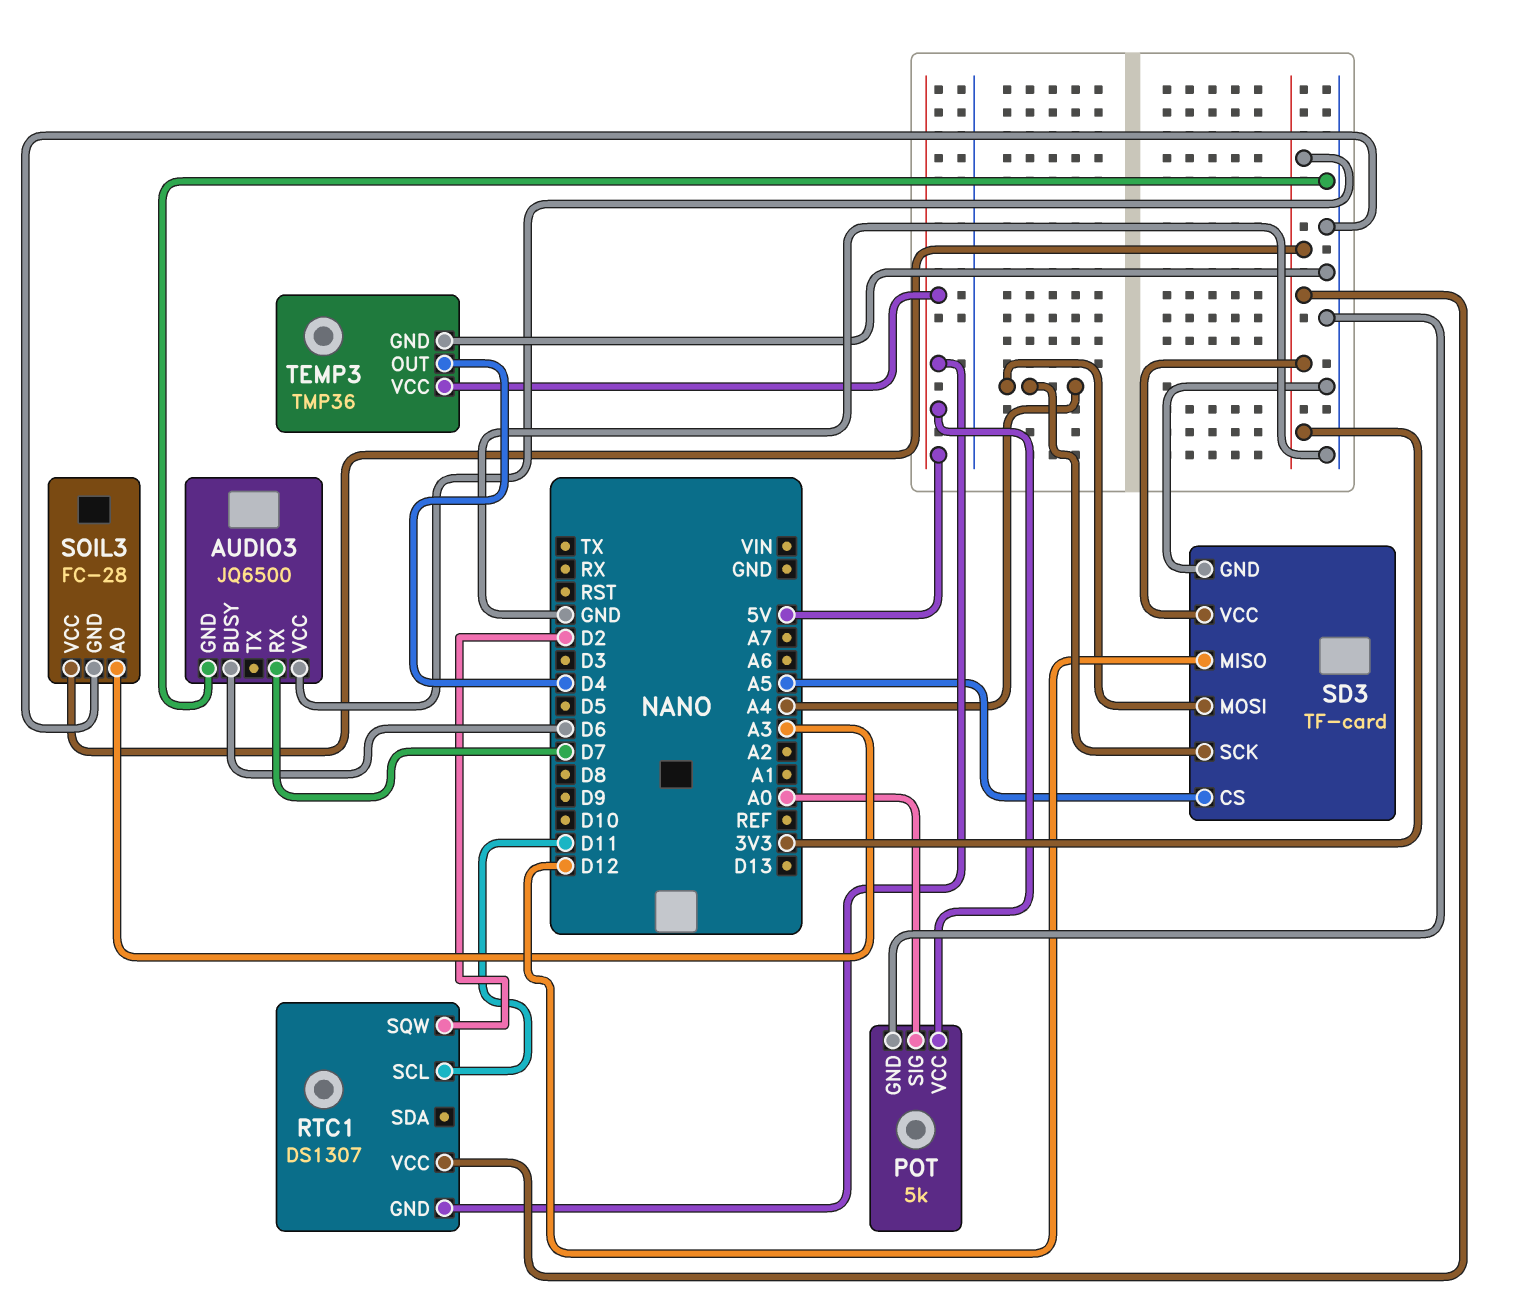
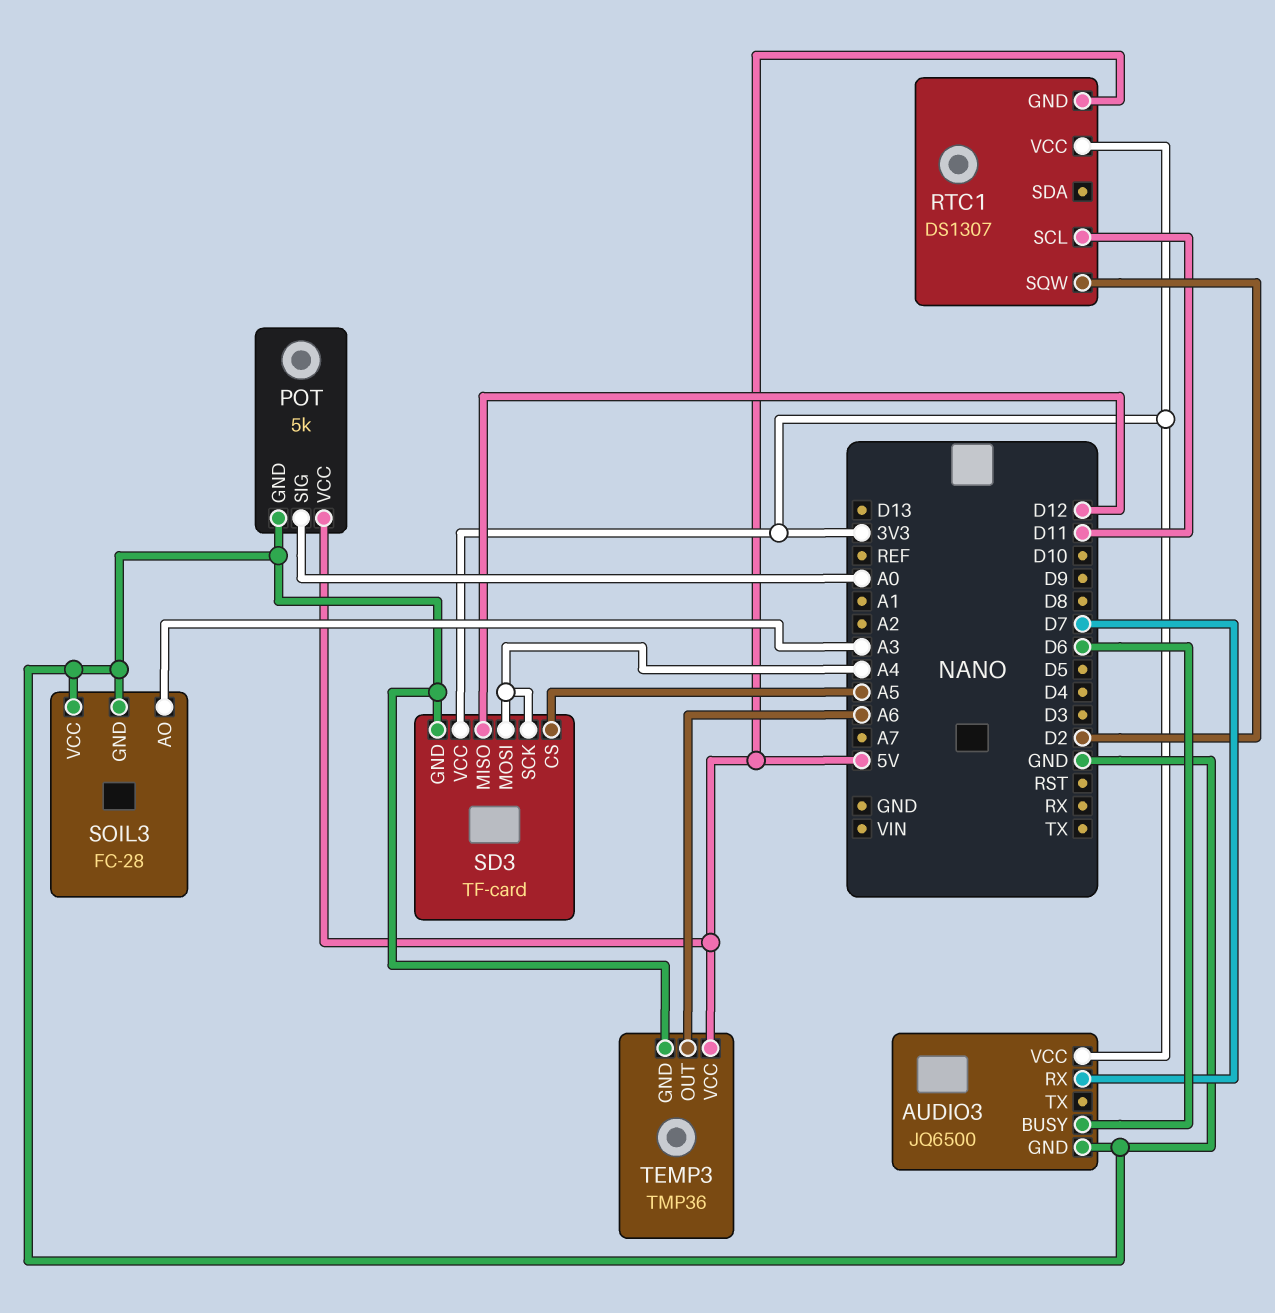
SOIL3 pin VCC: 3V3 -> GND
TEMP3 pin OUT: D4 -> A6

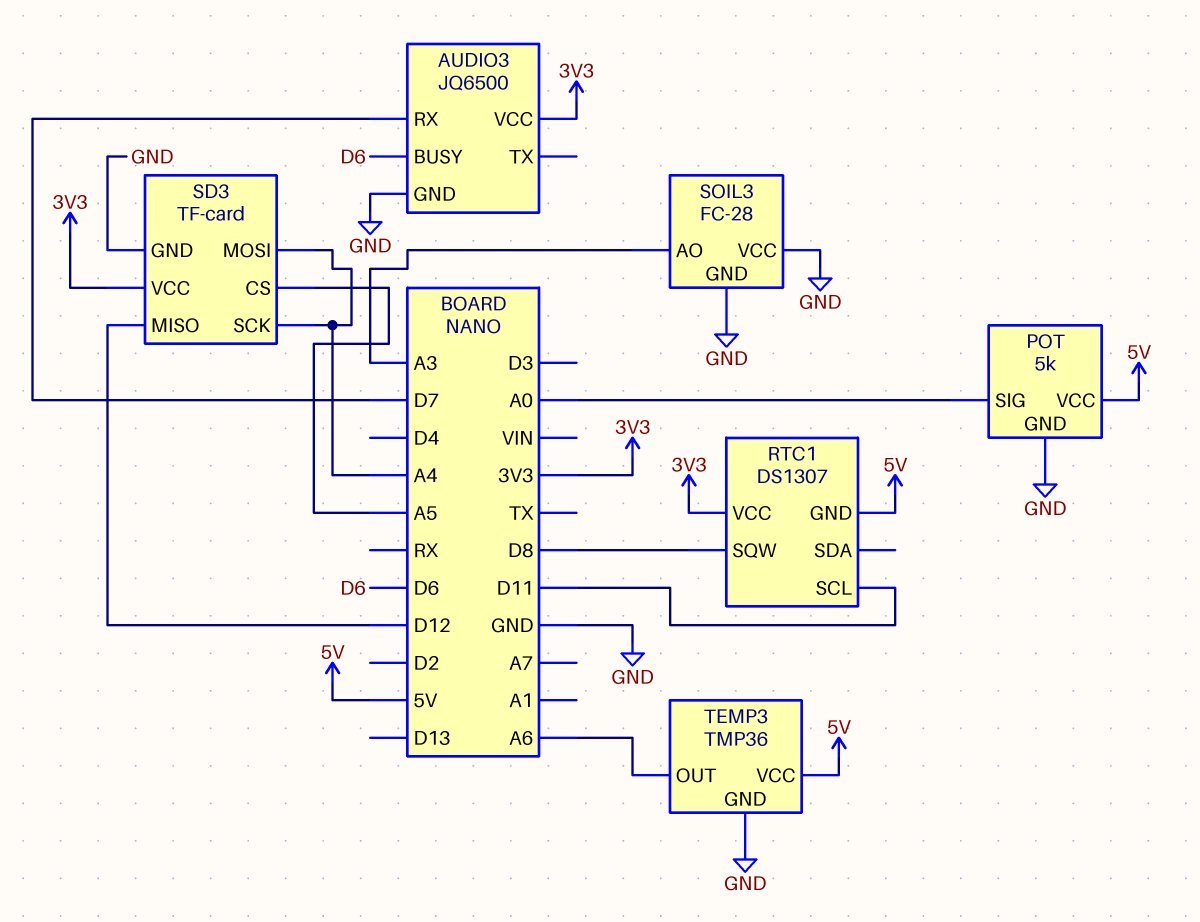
RTC1 pin SQW: D2 -> D8

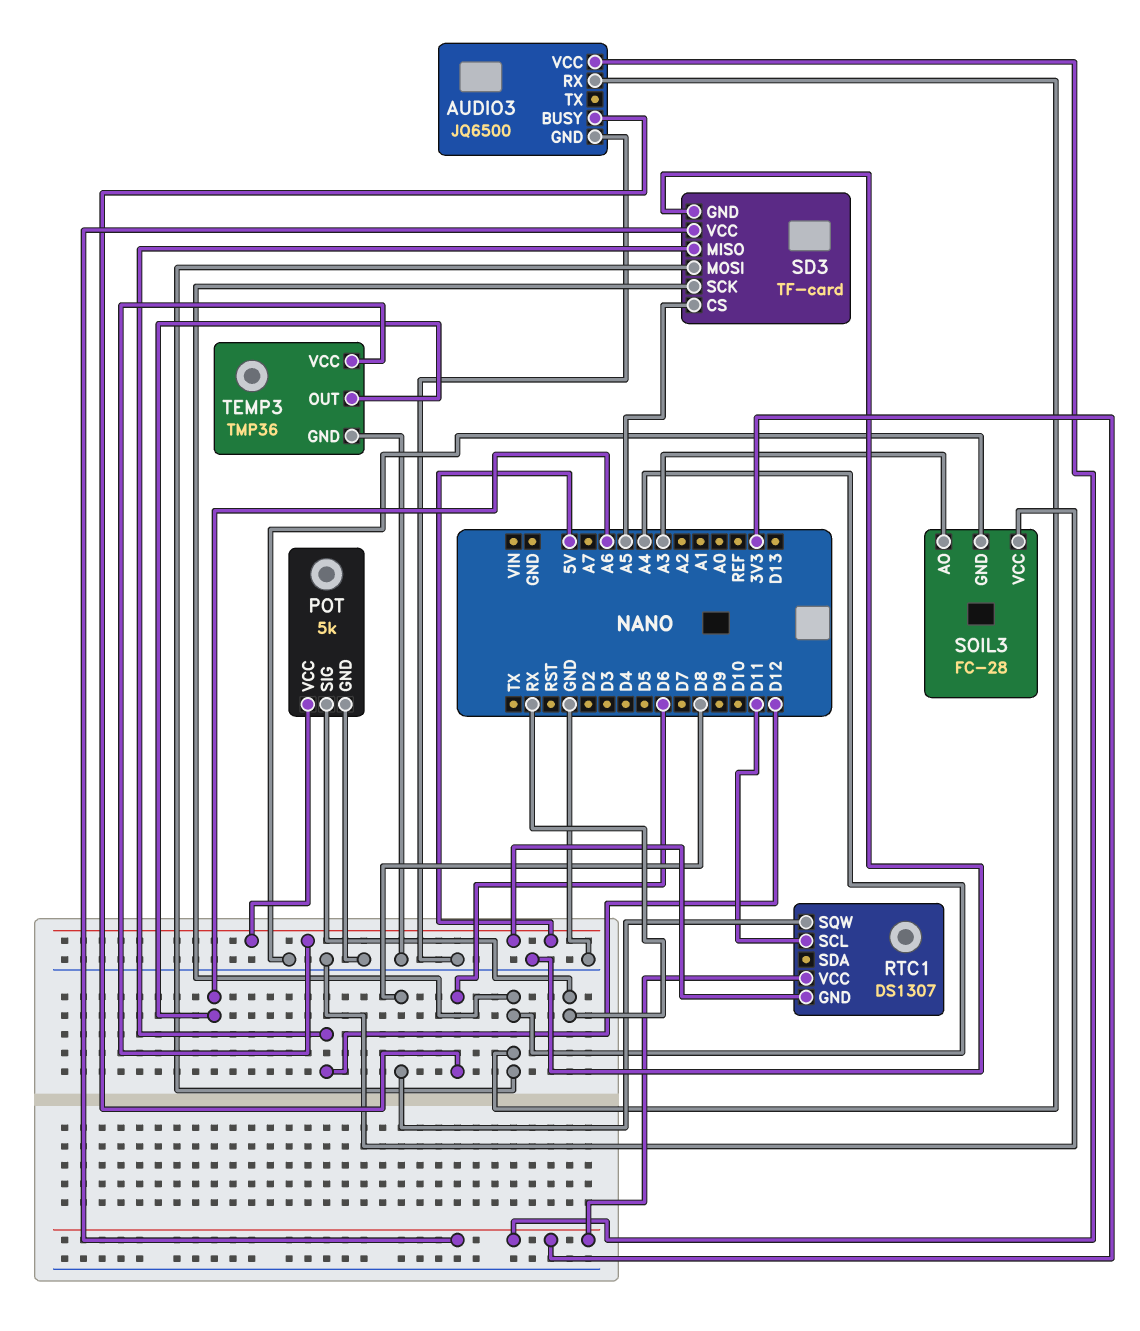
AUDIO3 pin RX: D7 -> A4
POT pin SIG: A0 -> RX

